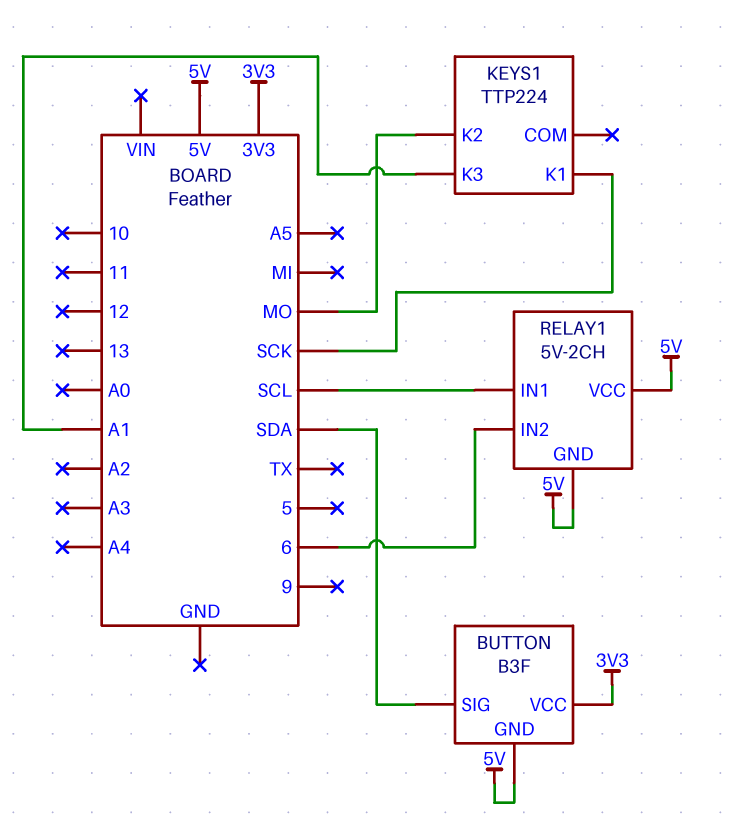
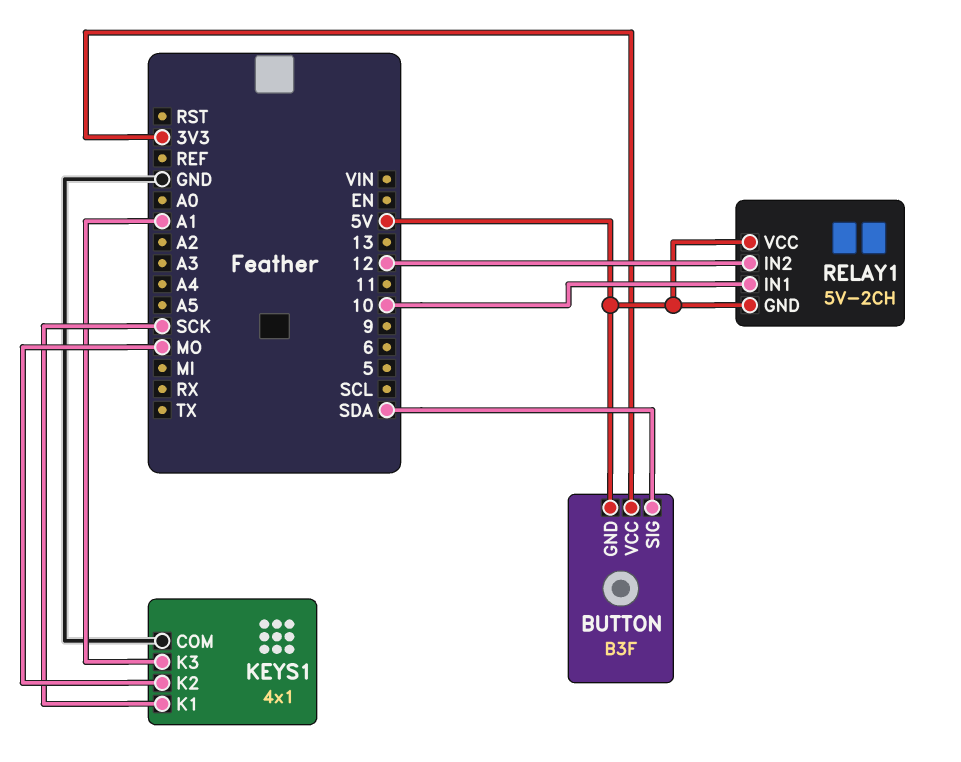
KEYS1: TTP224 -> 4x1
KEYS1 pin COM: none -> GND
RELAY1 pin IN1: SCL -> 10
RELAY1 pin IN2: 6 -> 12

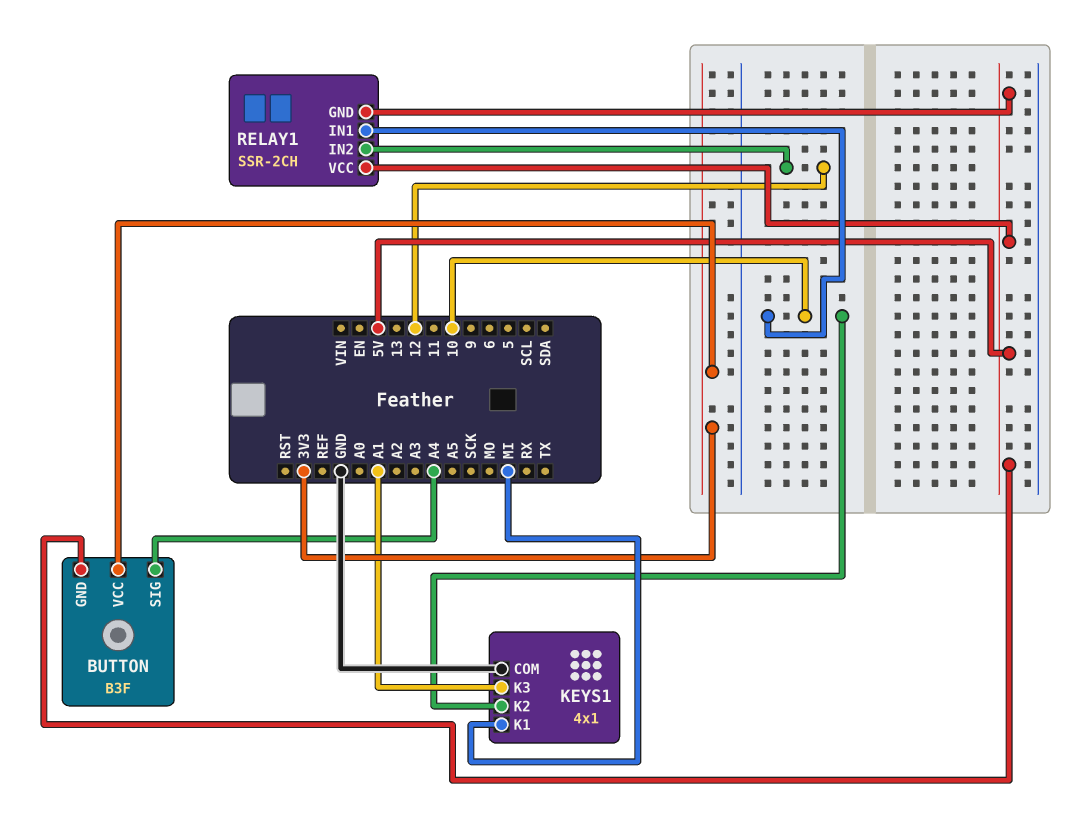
BUTTON pin SIG: SDA -> A4
KEYS1 pin K1: SCK -> MI
KEYS1 pin K2: MO -> 10
RELAY1: 5V-2CH -> SSR-2CH

